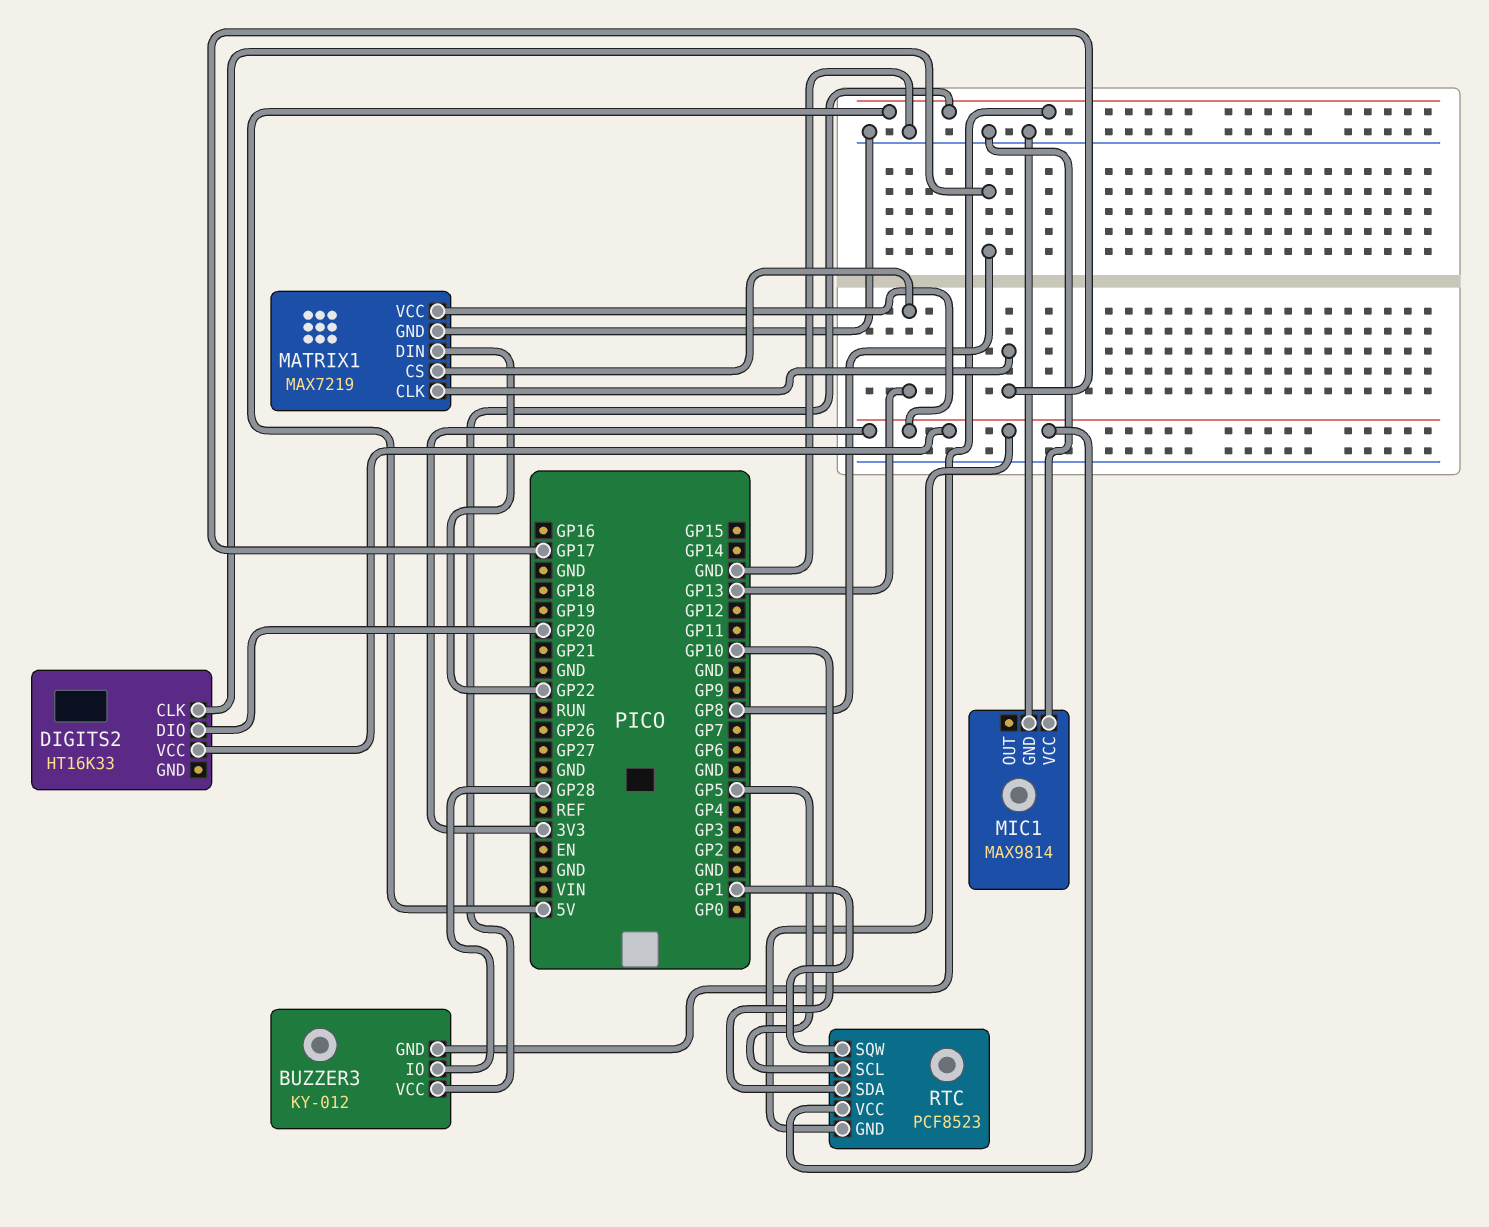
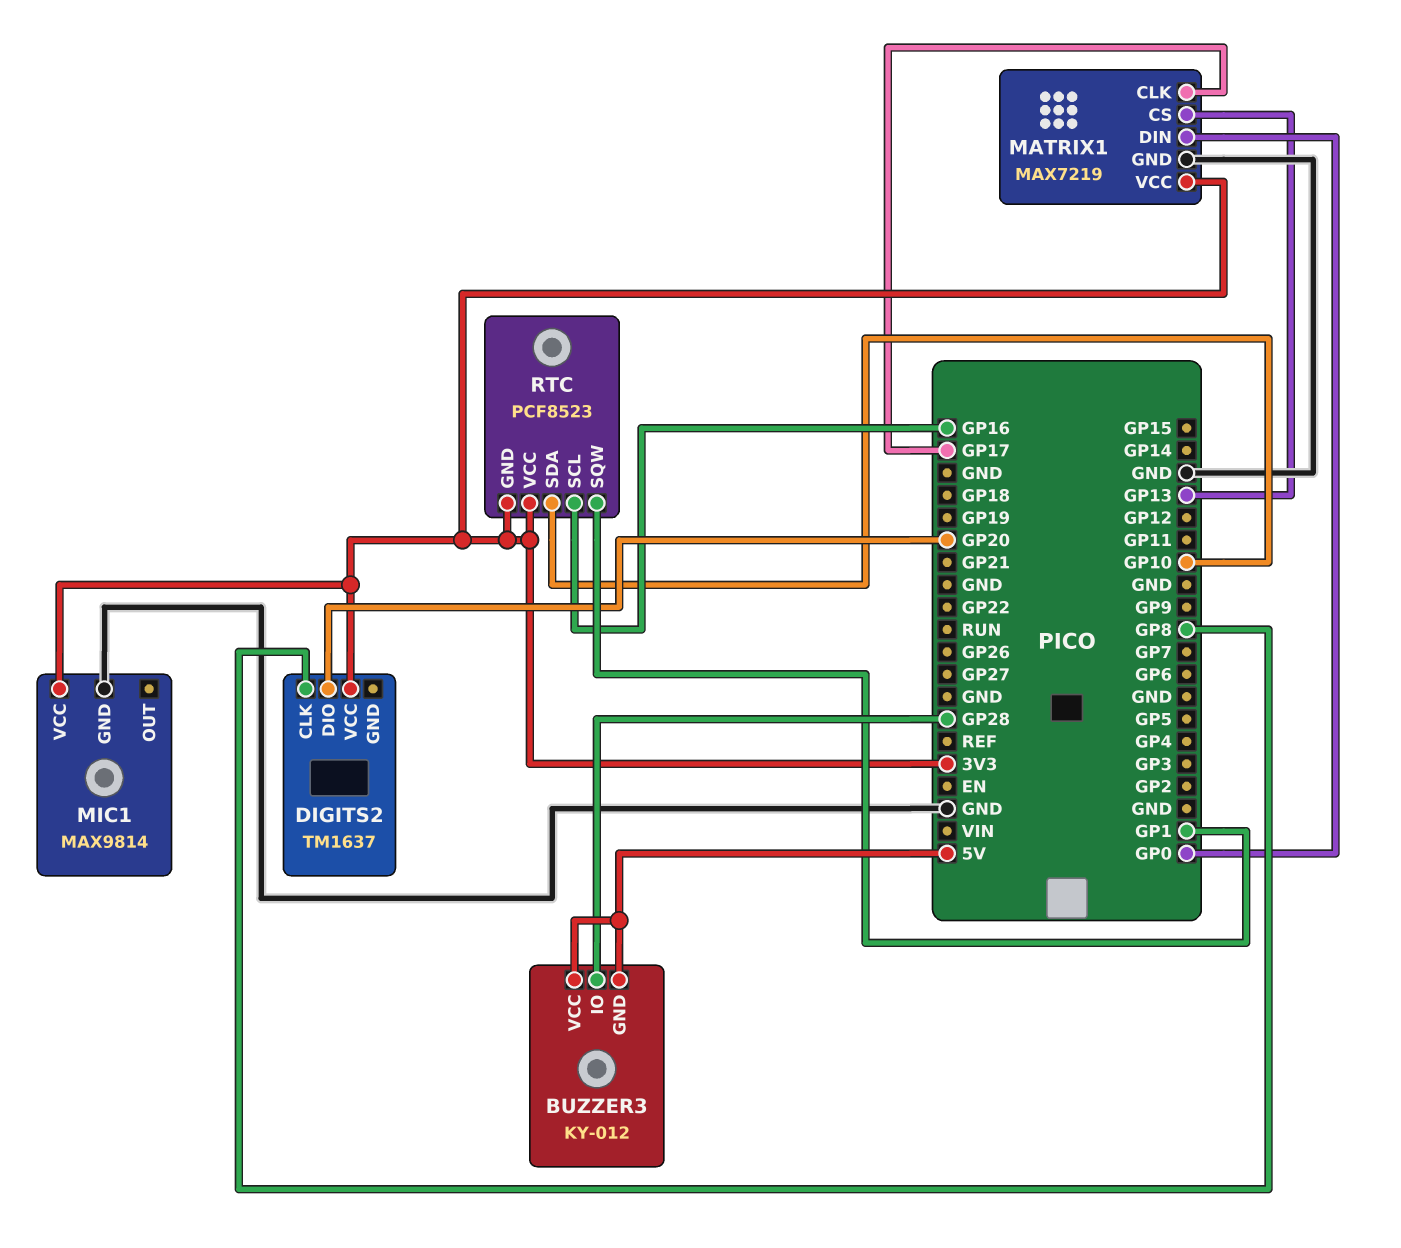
DIGITS2: HT16K33 -> TM1637
MATRIX1 pin DIN: GP22 -> GP0
MIC1 pin VCC: GND -> 3V3
RTC pin SCL: GP5 -> GP16

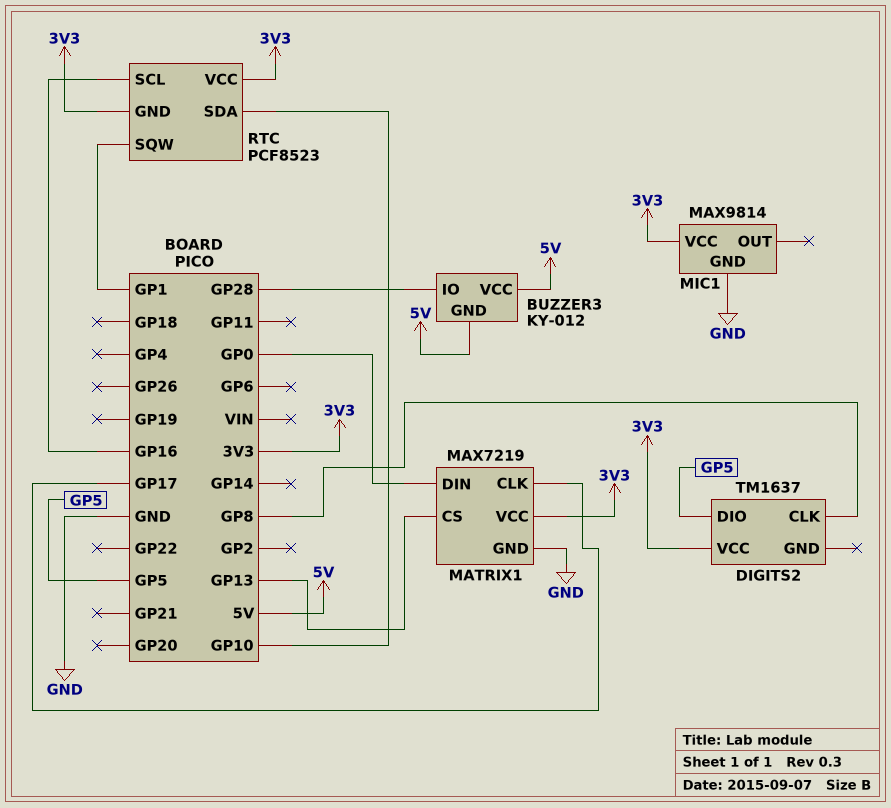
DIGITS2 pin DIO: GP20 -> GP5

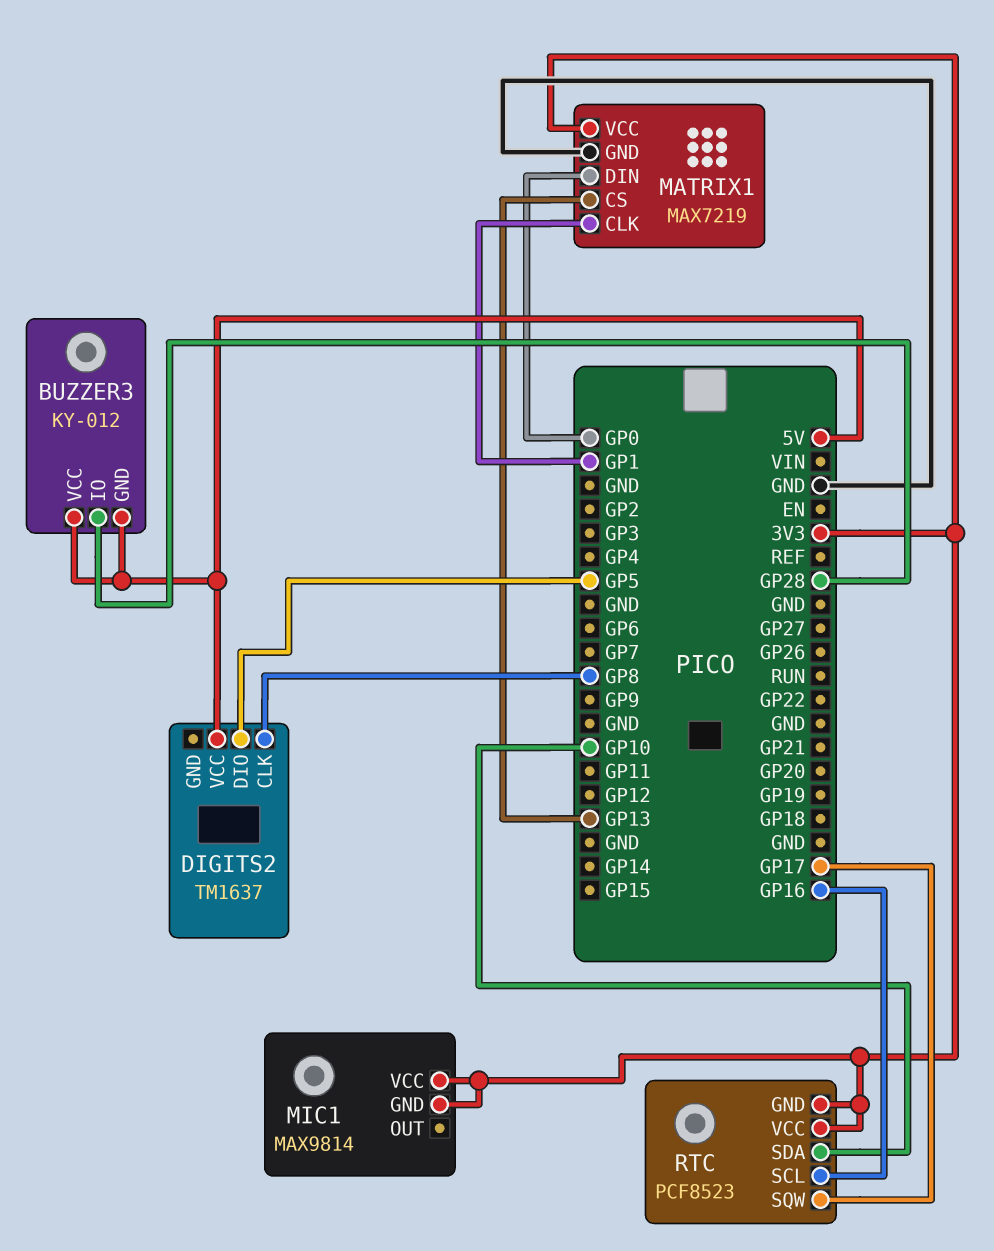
DIGITS2 pin VCC: 3V3 -> 5V
MATRIX1 pin CLK: GP17 -> GP1
MIC1 pin GND: GND -> 3V3
RTC pin SQW: GP1 -> GP17

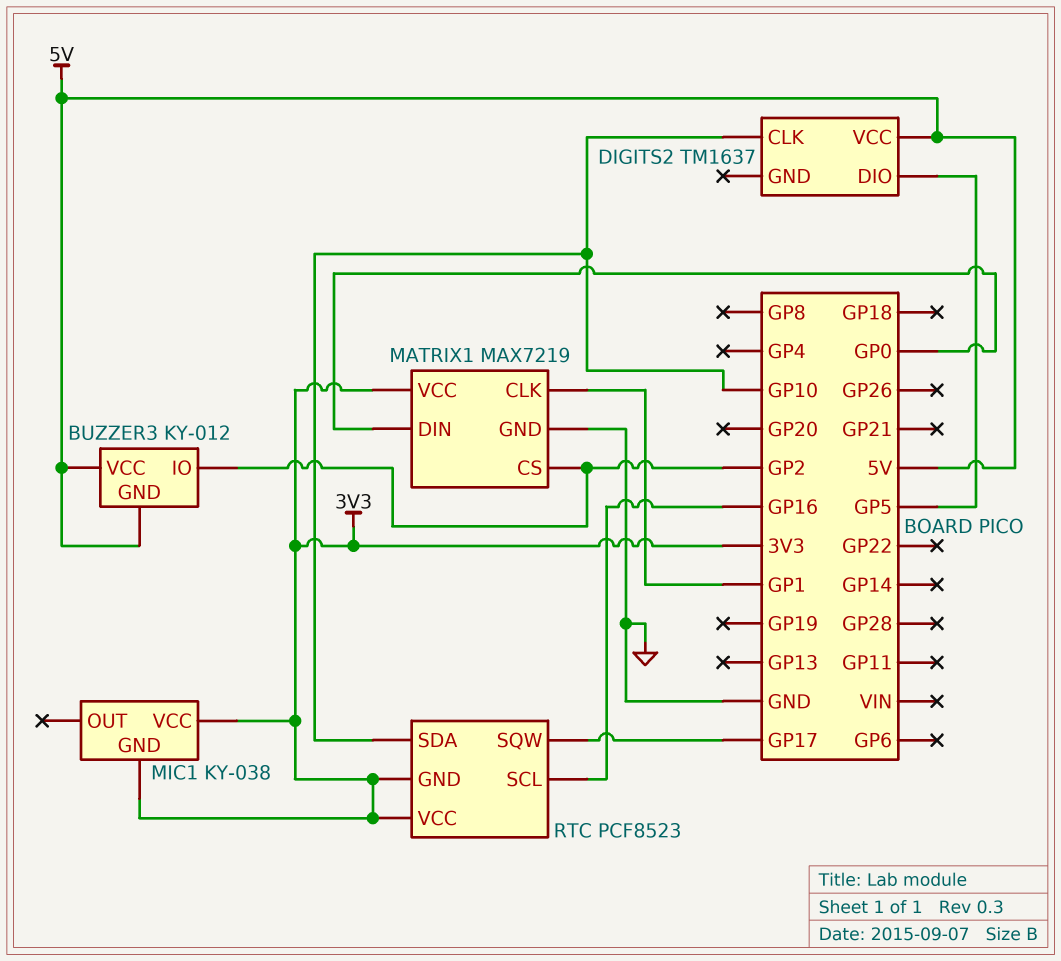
BUZZER3 pin IO: GP28 -> GP2
DIGITS2 pin CLK: GP8 -> GP10
MATRIX1 pin CS: GP13 -> GP2
MIC1: MAX9814 -> KY-038

